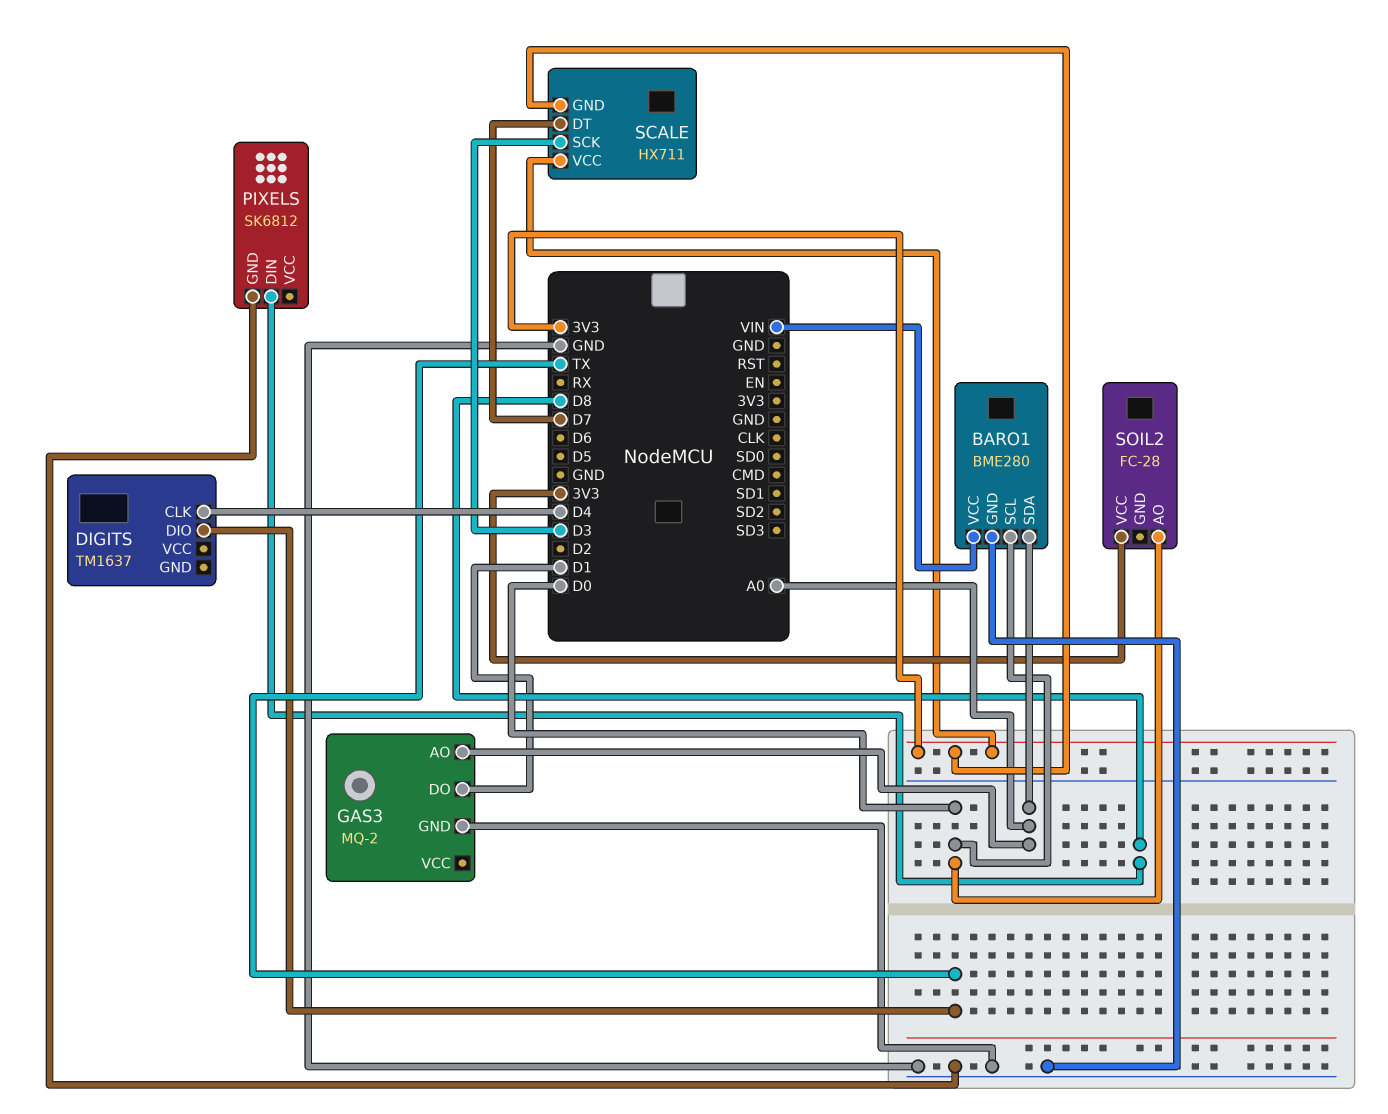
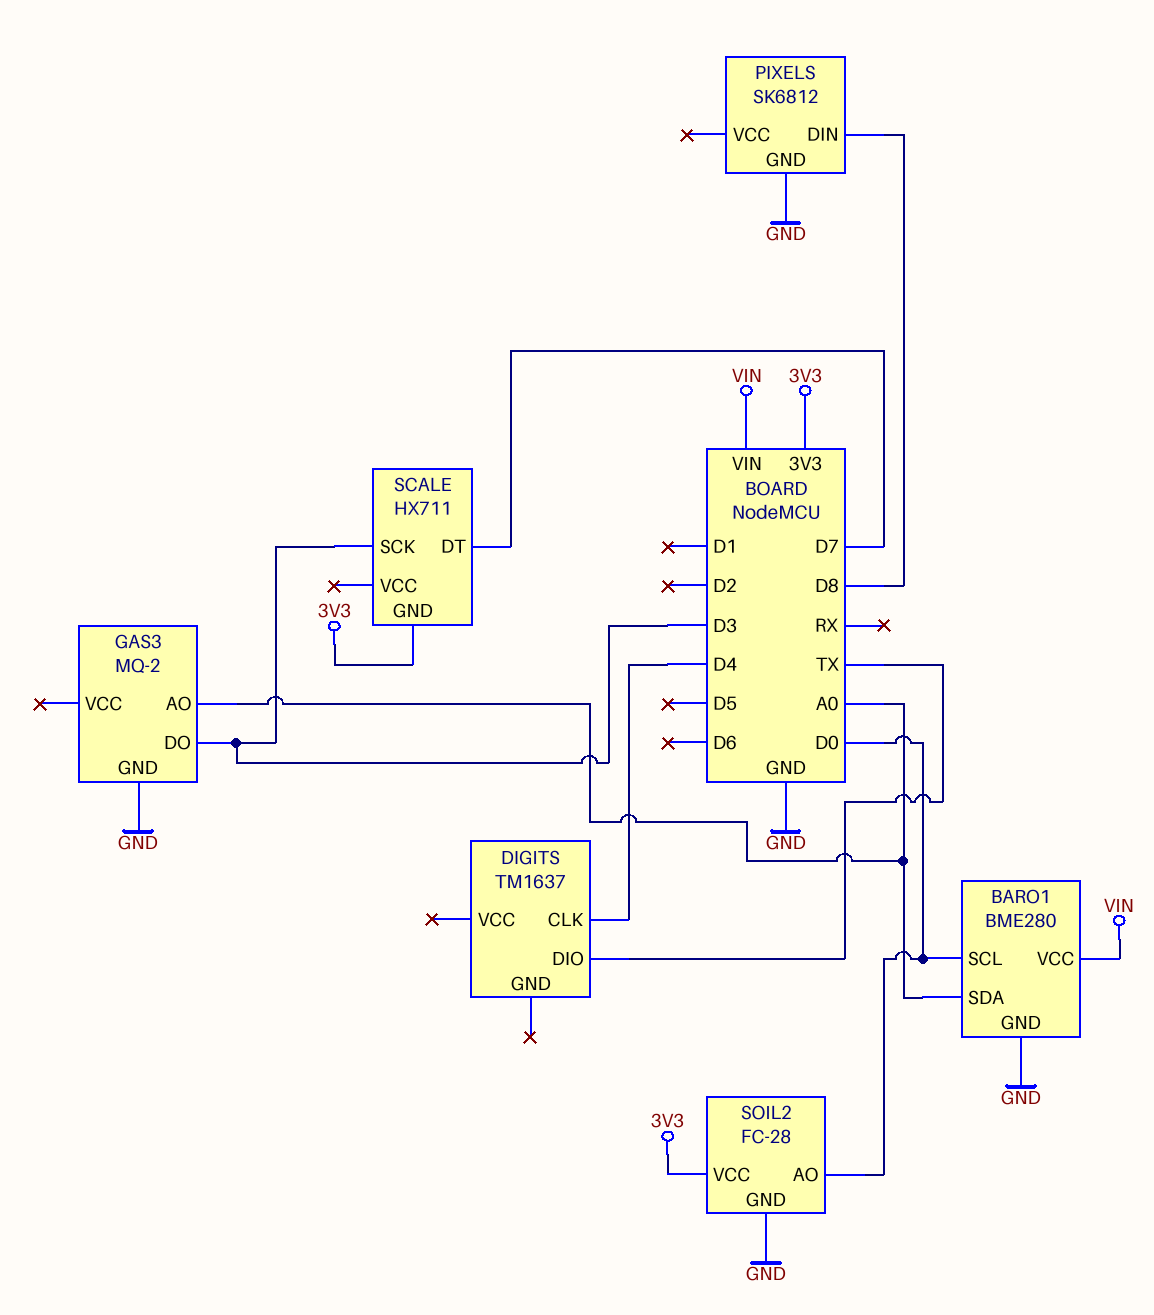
GAS3 pin DO: D1 -> D3
SCALE pin VCC: 3V3 -> none
SOIL2 pin GND: none -> GND

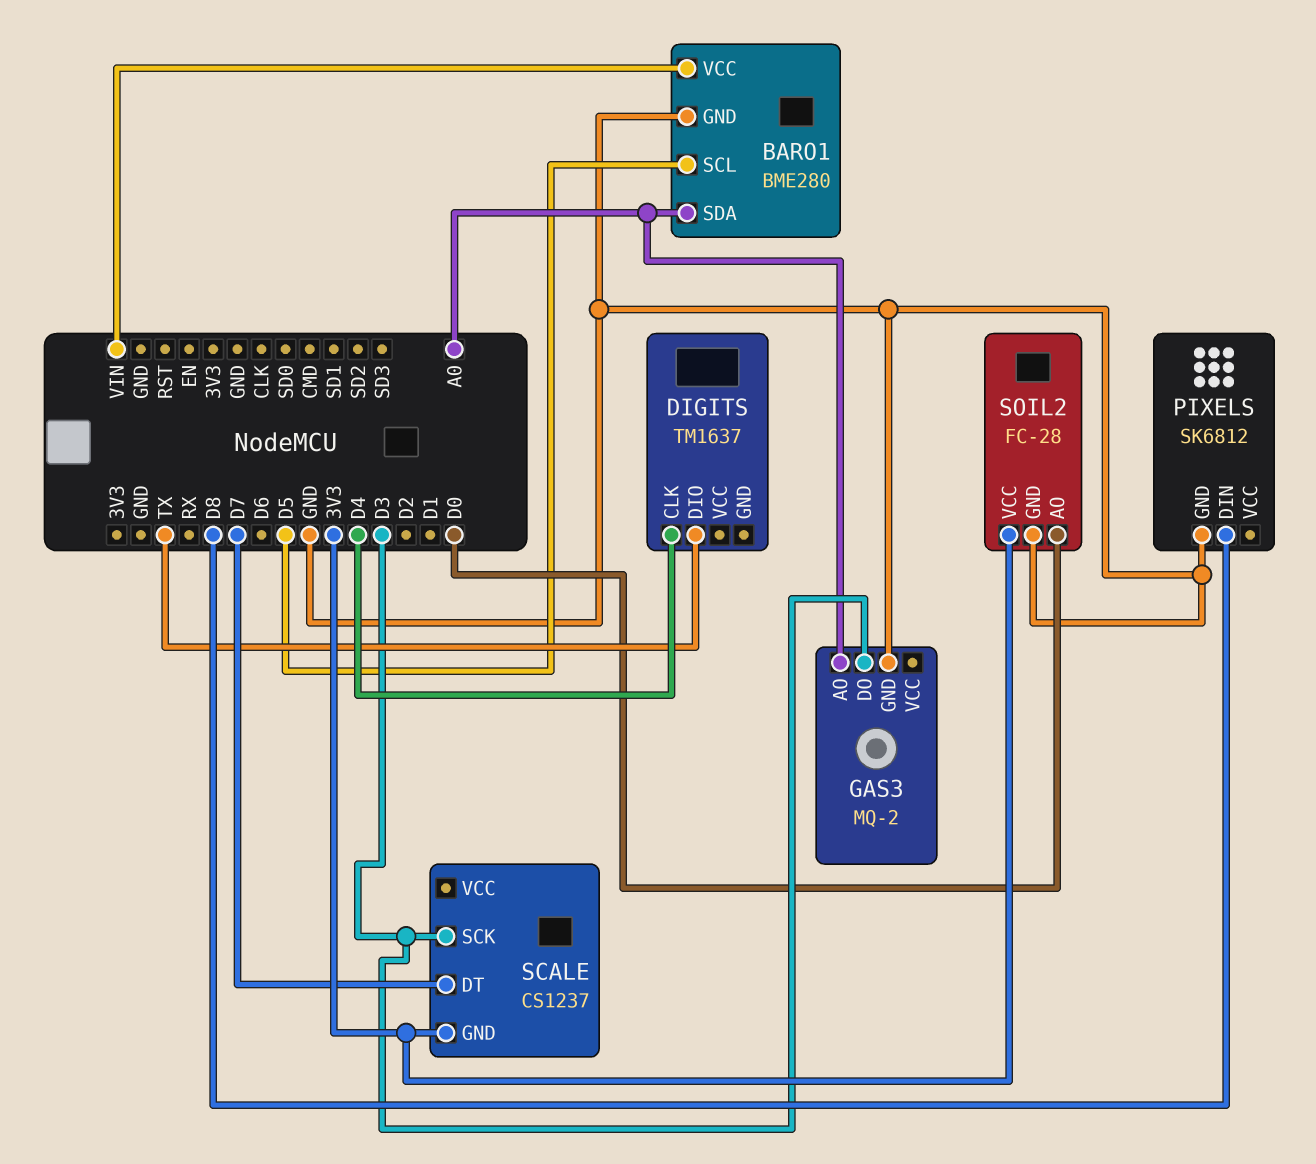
BARO1 pin SCL: D0 -> D5
SCALE: HX711 -> CS1237

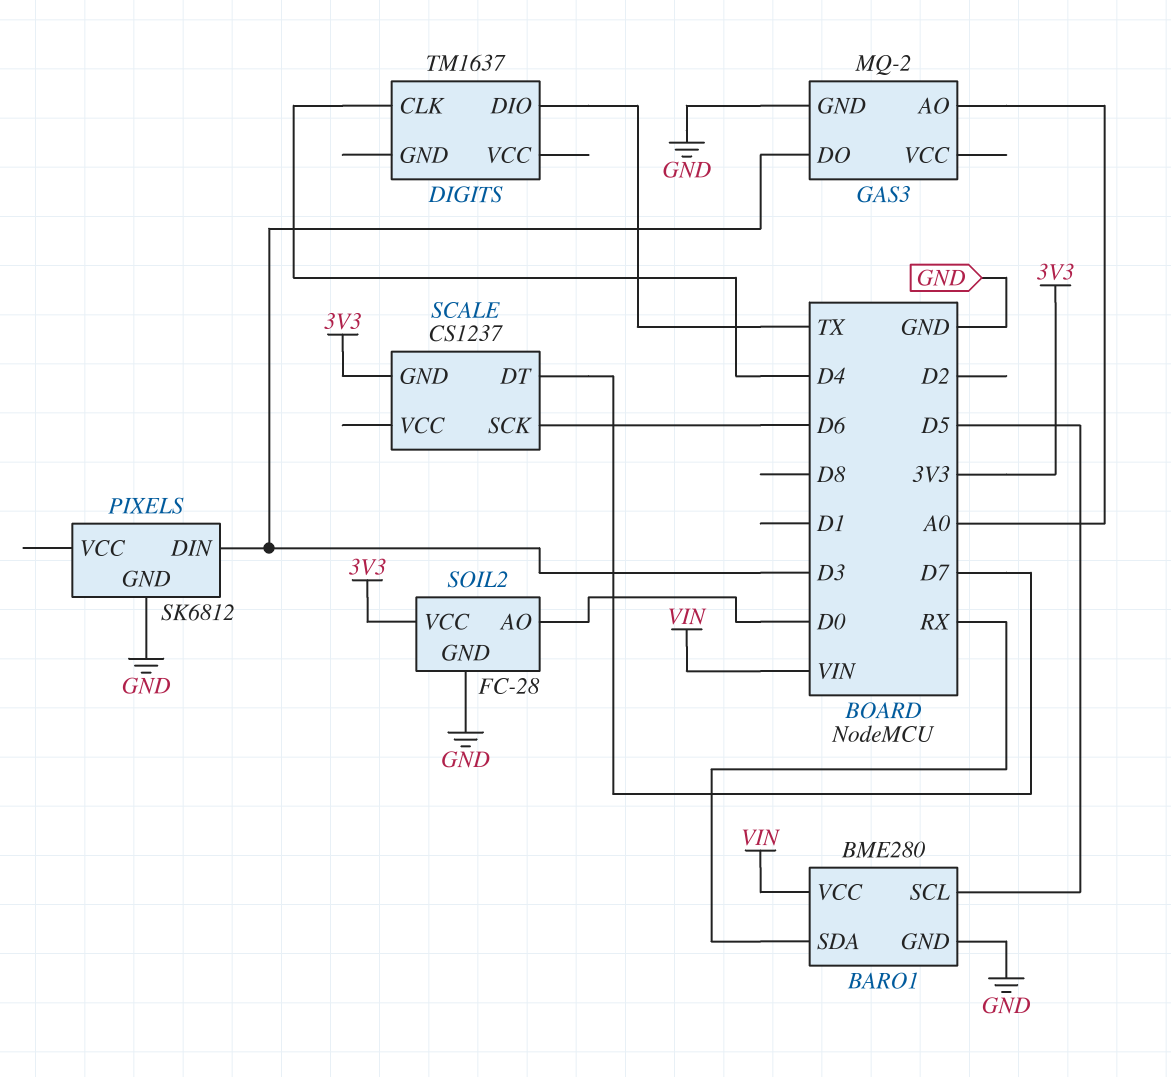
BARO1 pin SDA: A0 -> RX
PIXELS pin DIN: D8 -> D3
SCALE pin SCK: D3 -> D6

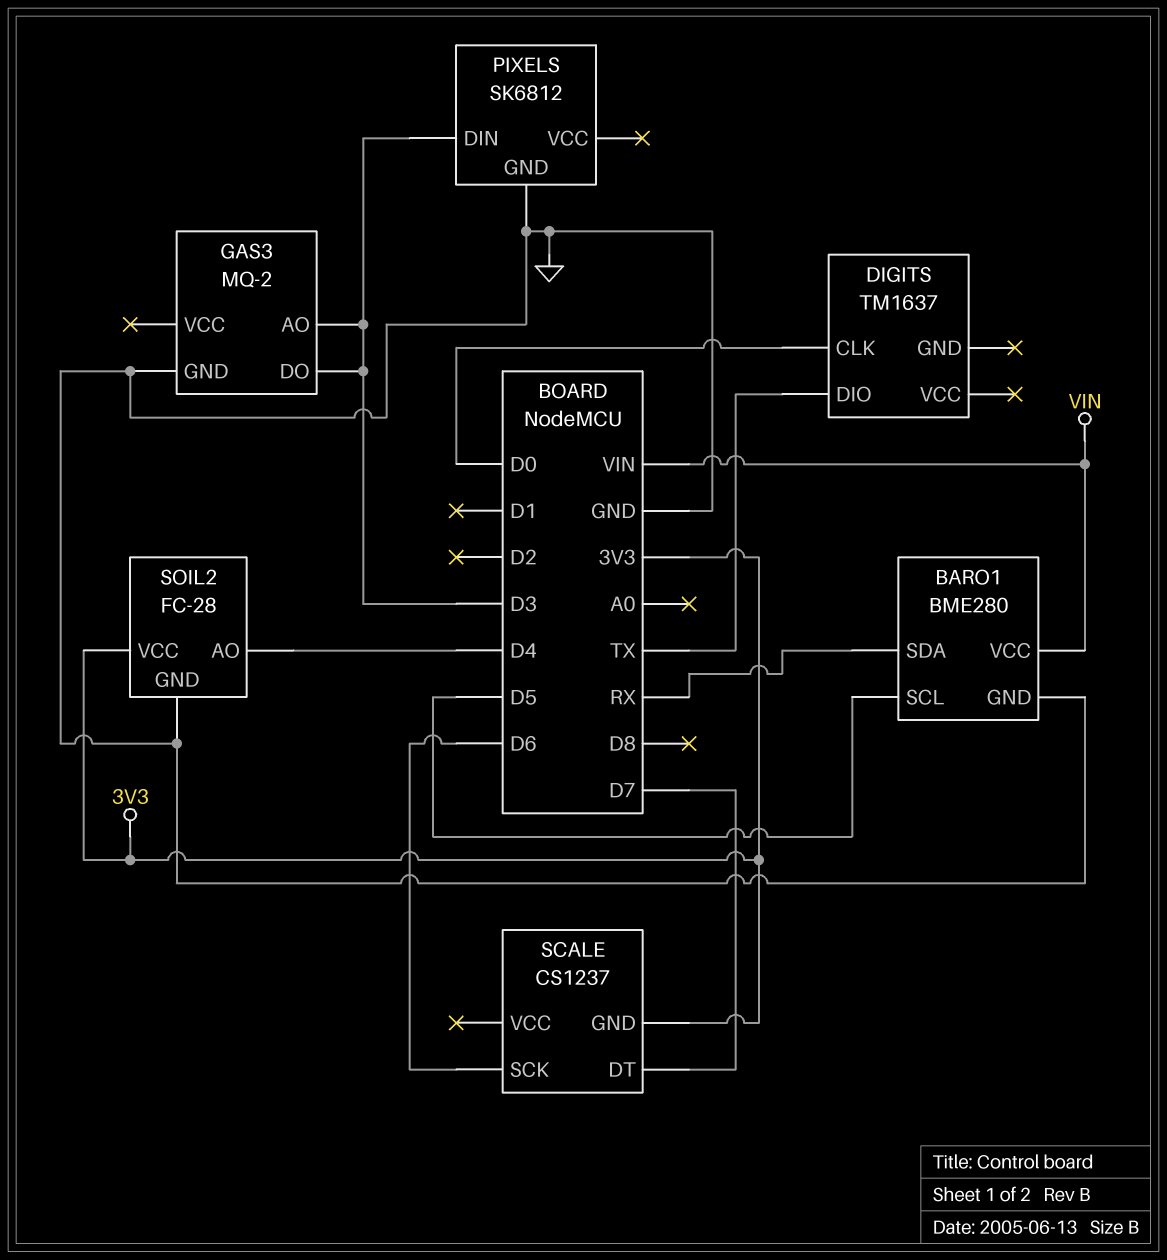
DIGITS pin CLK: D4 -> D0
GAS3 pin AO: A0 -> D3
SOIL2 pin AO: D0 -> D4

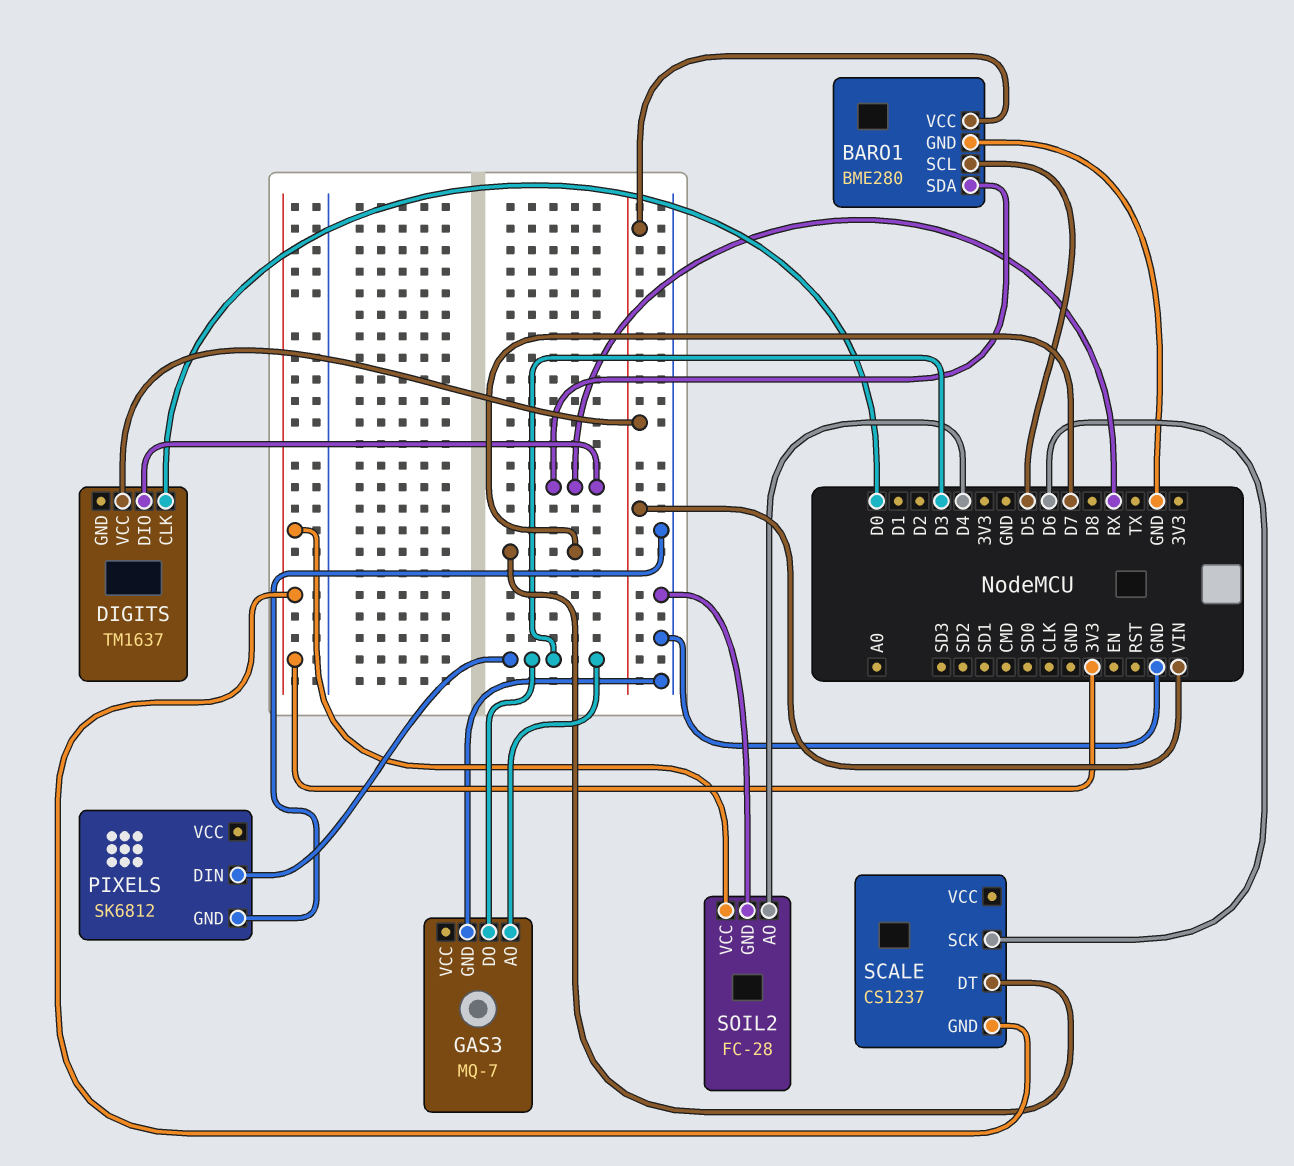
DIGITS pin DIO: TX -> RX
DIGITS pin VCC: none -> VIN
GAS3: MQ-2 -> MQ-7

